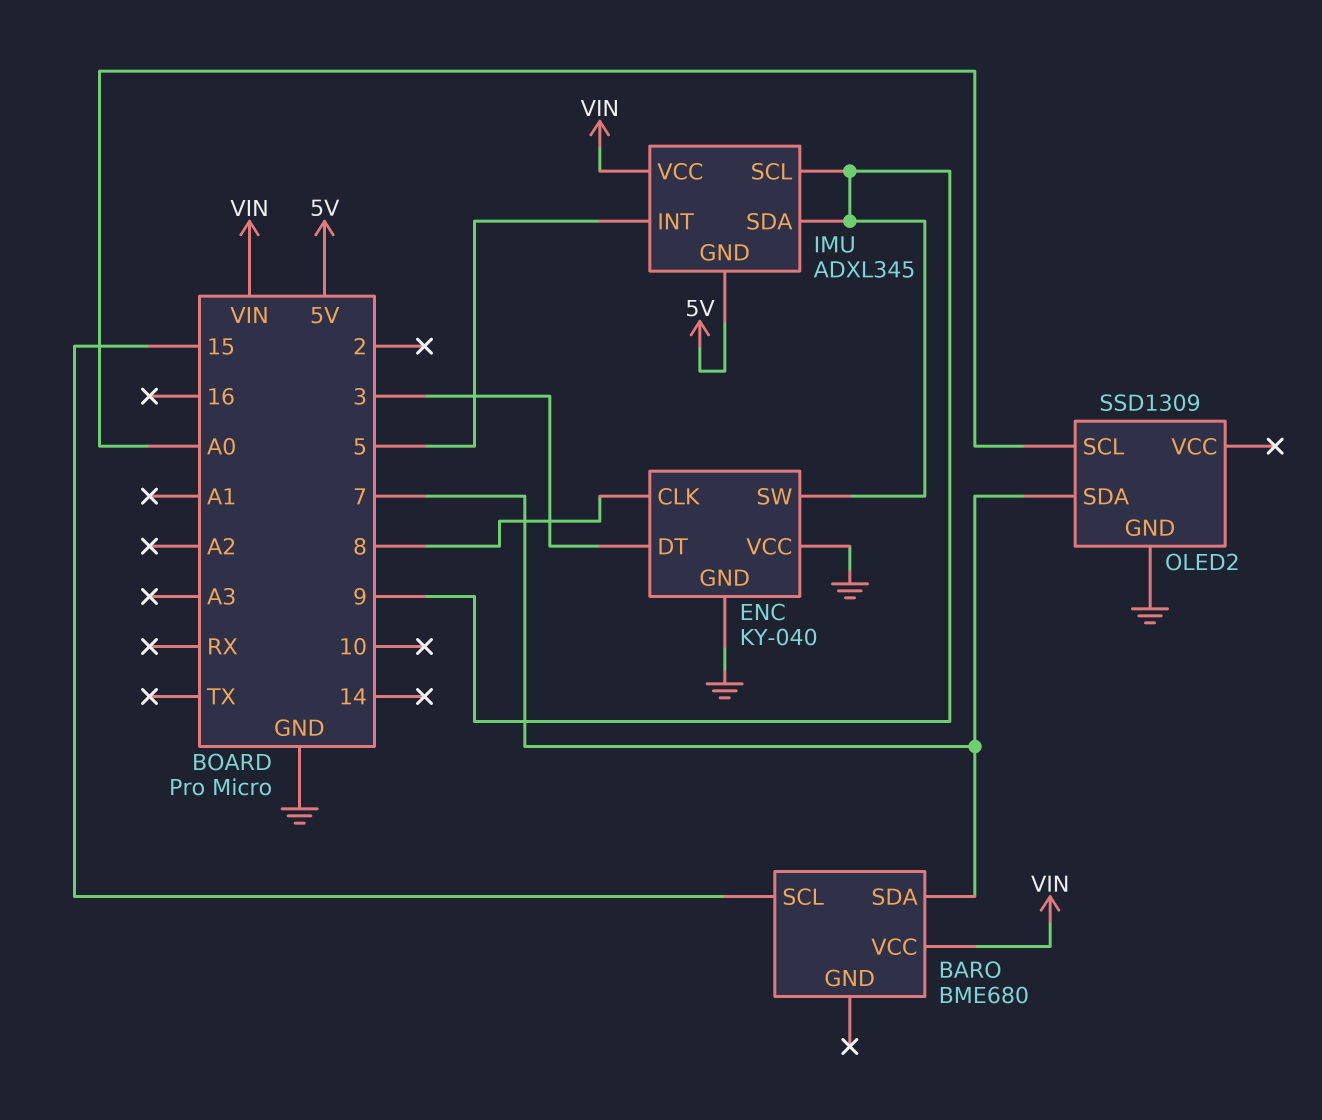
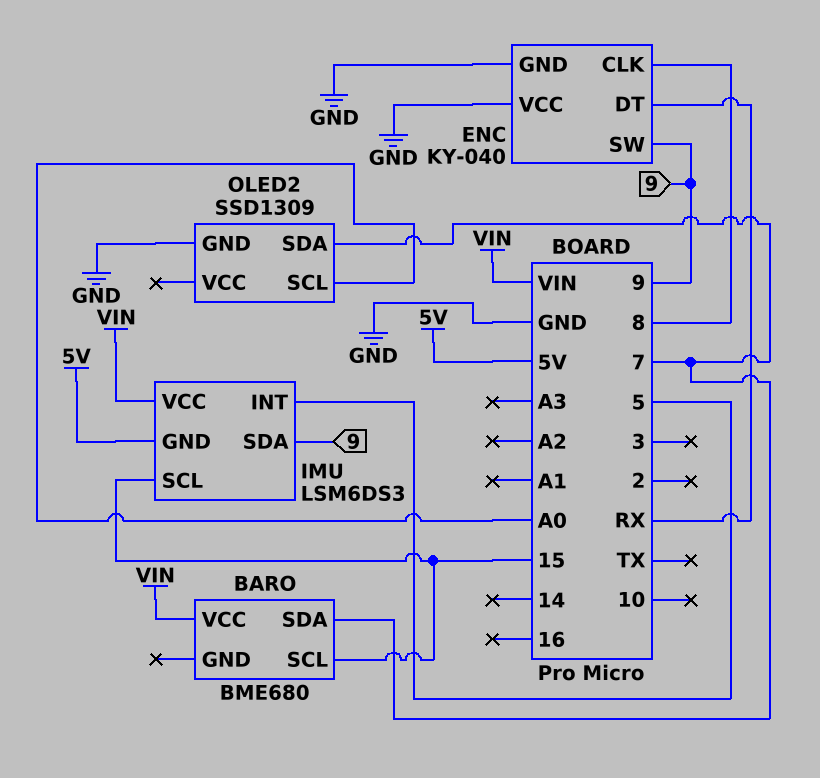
ENC pin DT: 3 -> RX
IMU: ADXL345 -> LSM6DS3
IMU pin SCL: 9 -> 15

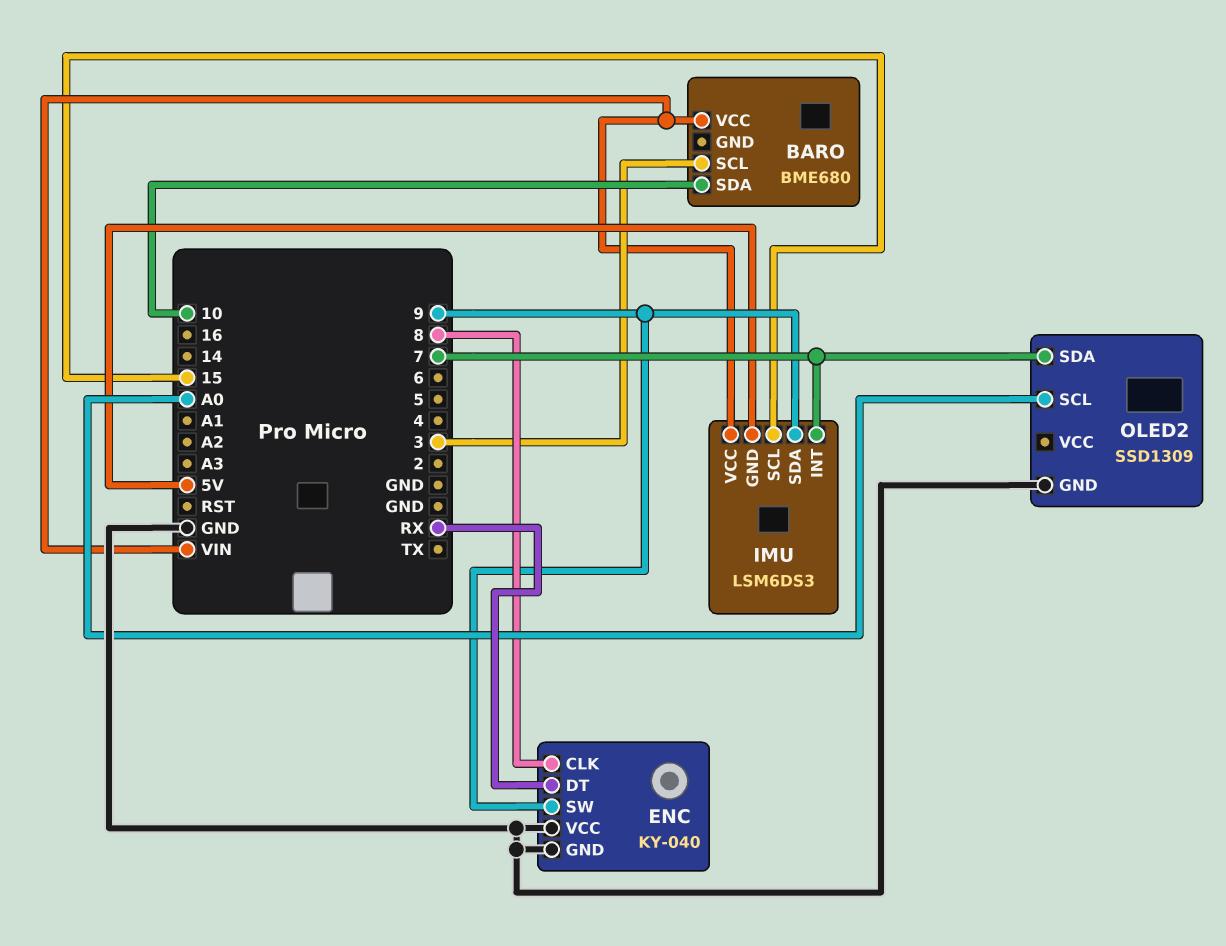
BARO pin SCL: 15 -> 3
BARO pin SDA: 7 -> 10
IMU pin INT: 5 -> 7

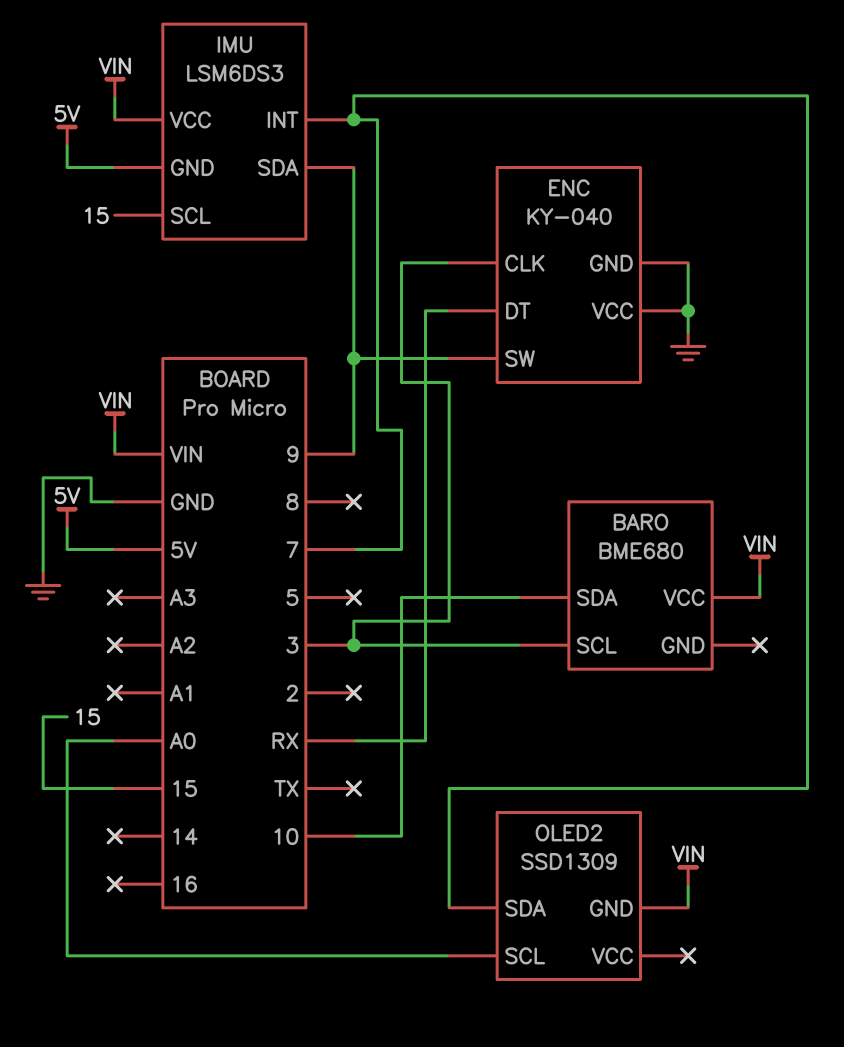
ENC pin CLK: 8 -> 3
OLED2 pin GND: GND -> VIN

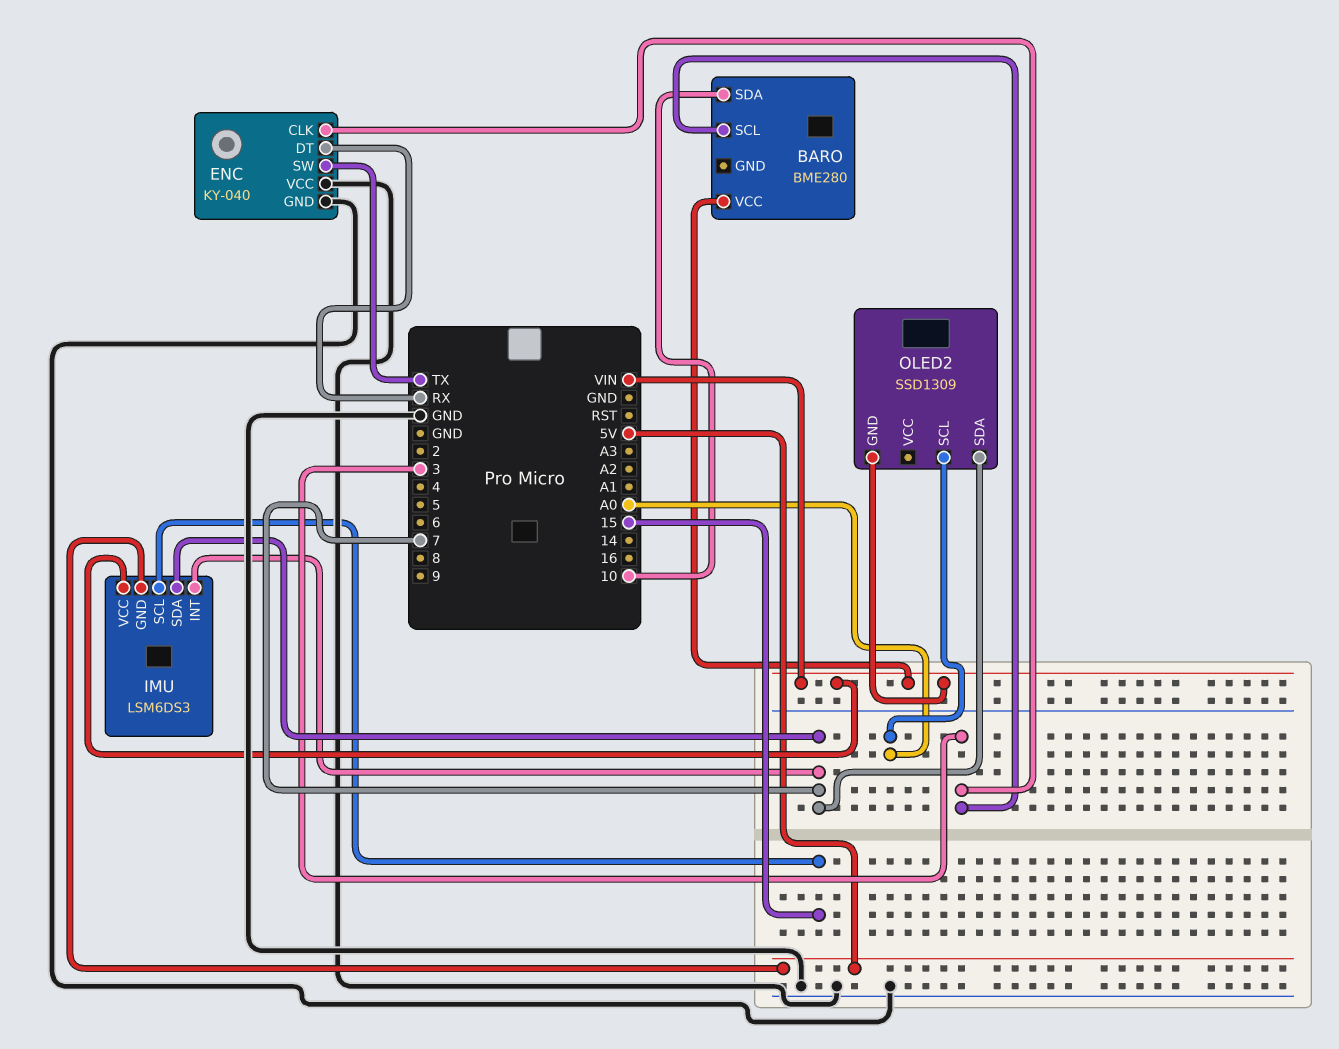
BARO: BME680 -> BME280
ENC pin SW: 9 -> TX
IMU pin SDA: 9 -> 7

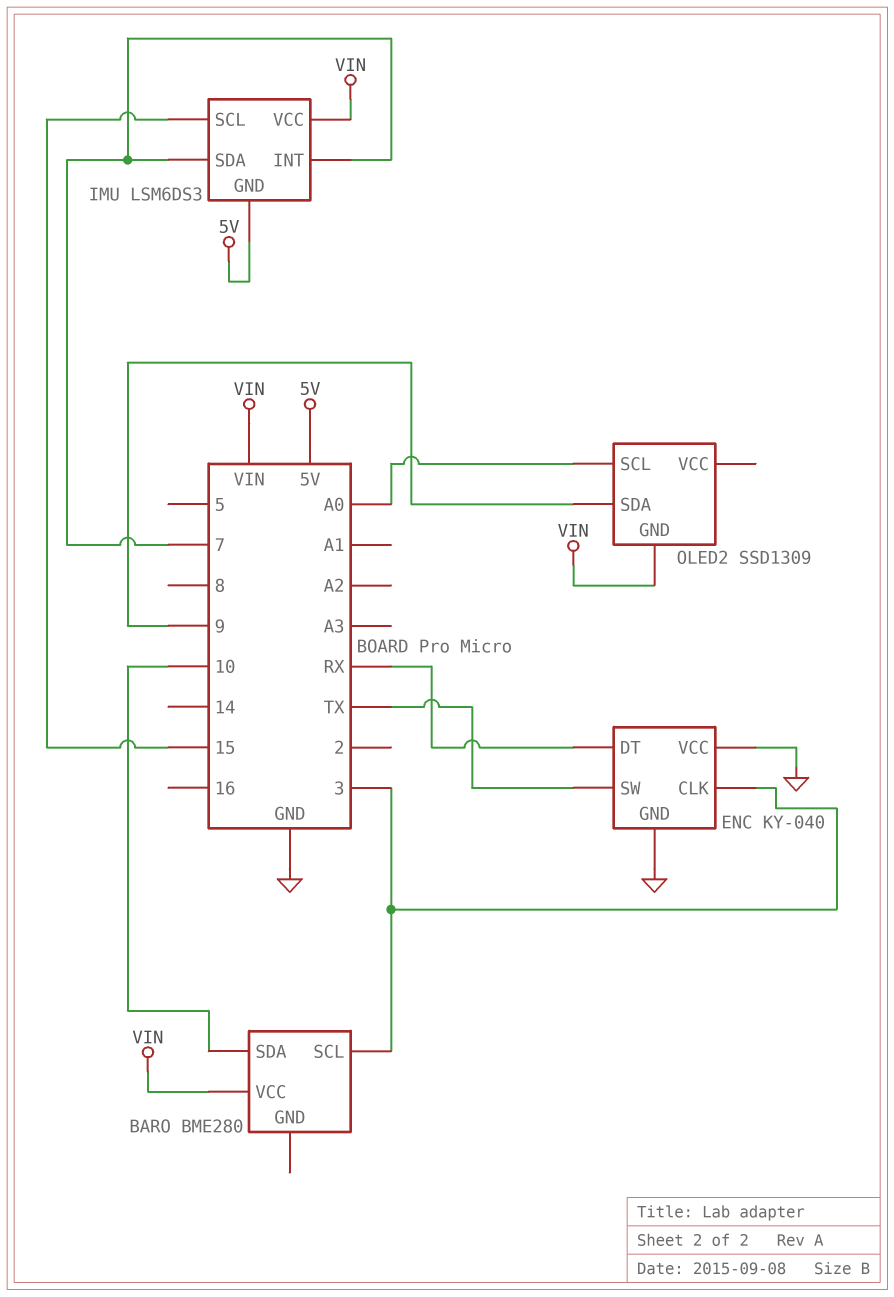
OLED2 pin SDA: 7 -> 9

